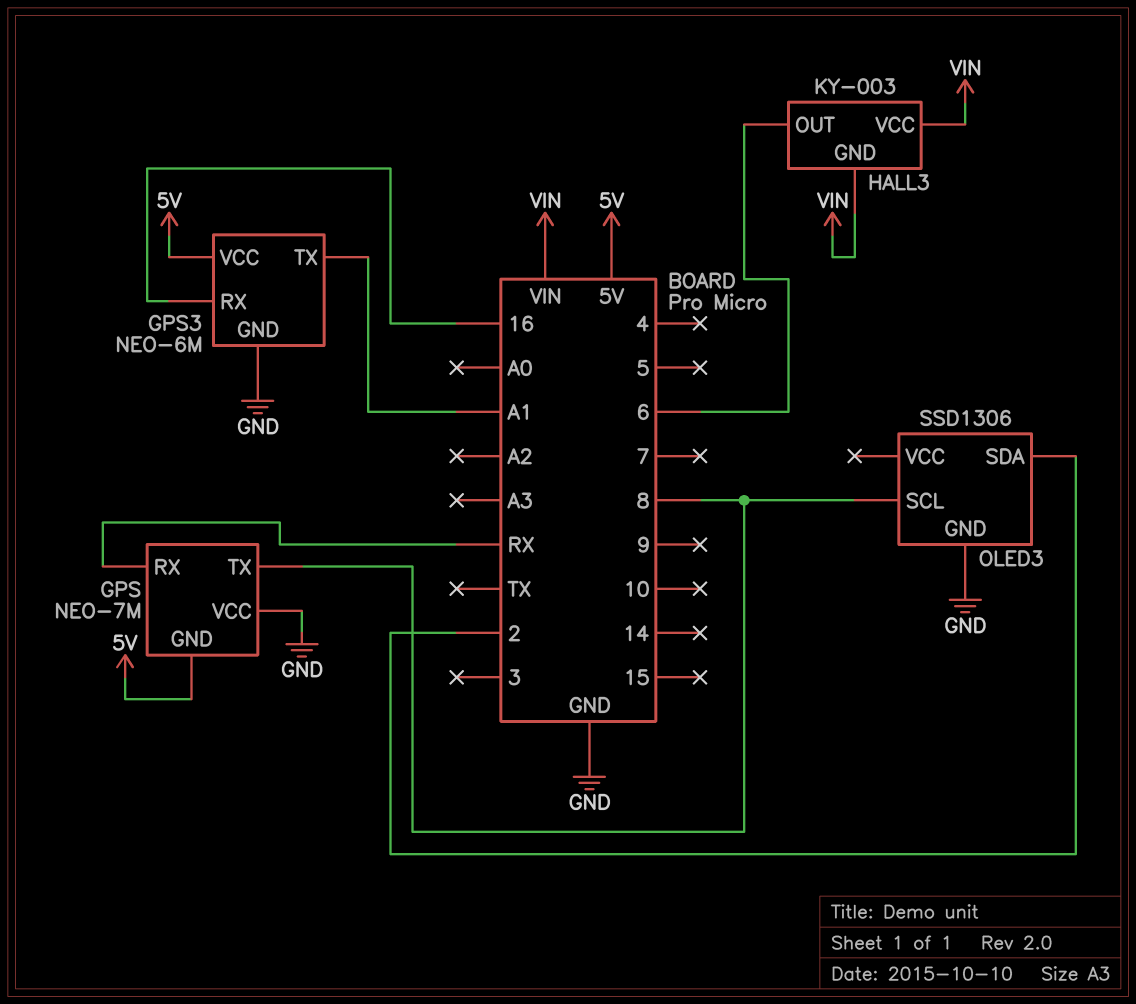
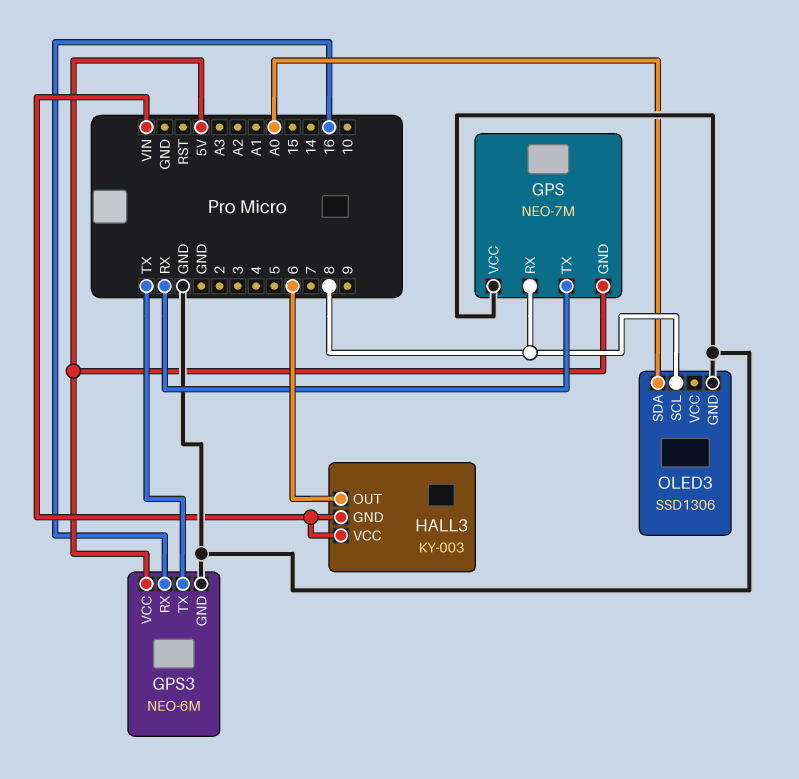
GPS pin RX: RX -> 8
GPS pin TX: 8 -> RX
GPS3 pin TX: A1 -> TX
OLED3 pin SDA: 2 -> A0

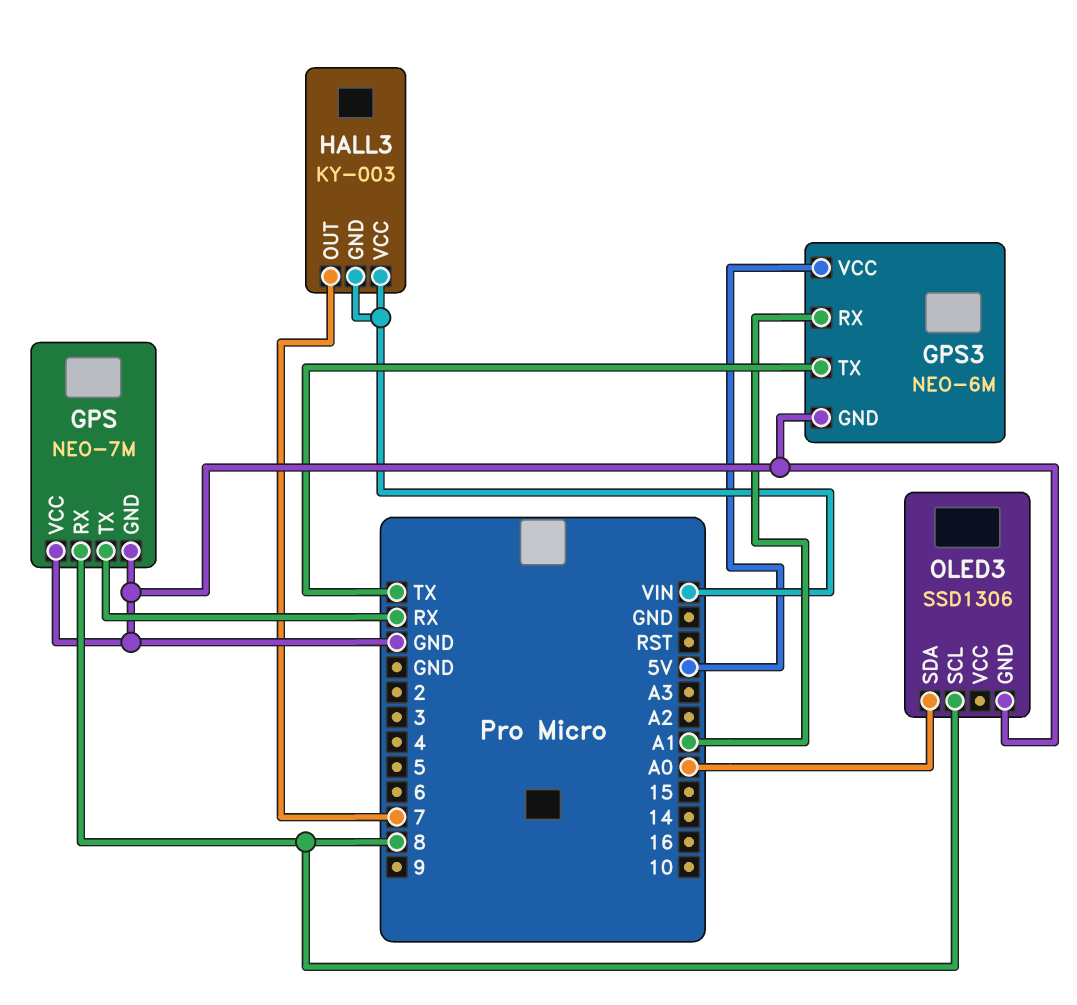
GPS pin GND: 5V -> GND
GPS3 pin RX: 16 -> A1
HALL3 pin OUT: 6 -> 7

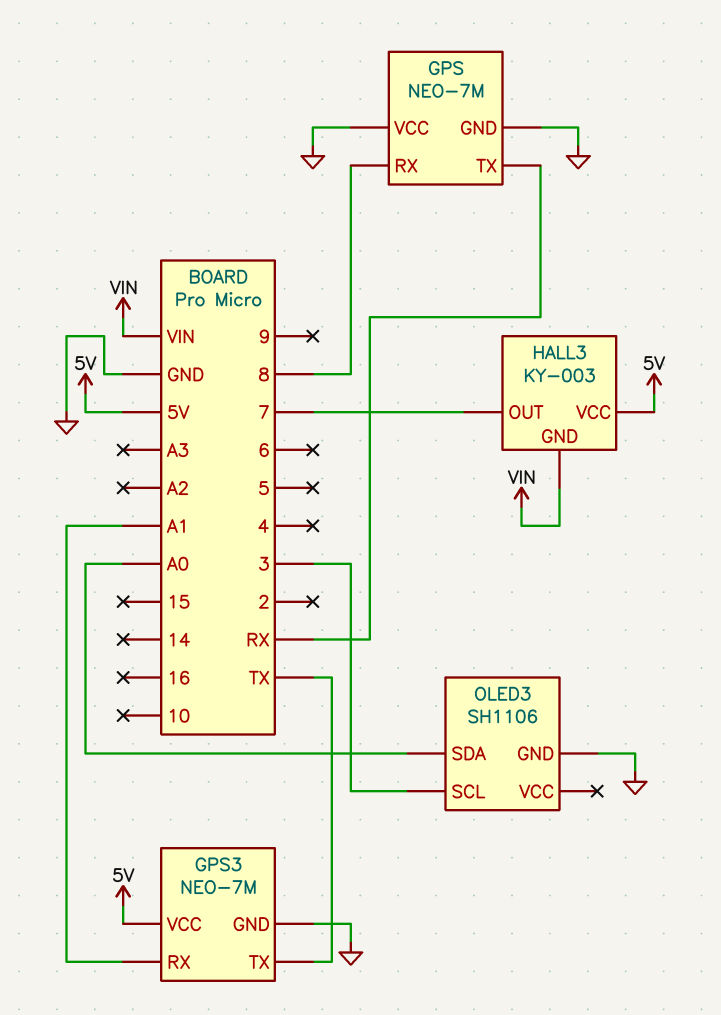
GPS3: NEO-6M -> NEO-7M
HALL3 pin VCC: VIN -> 5V
OLED3: SSD1306 -> SH1106
OLED3 pin SCL: 8 -> 3

